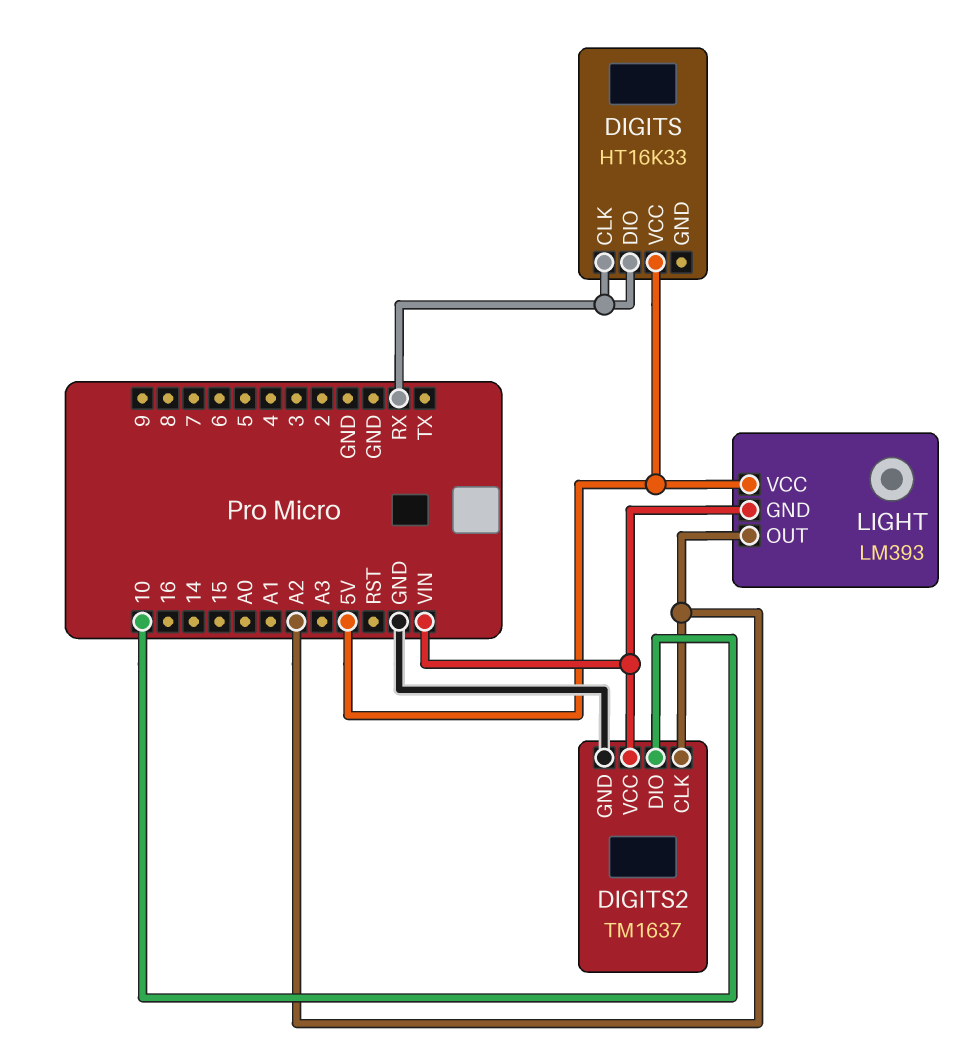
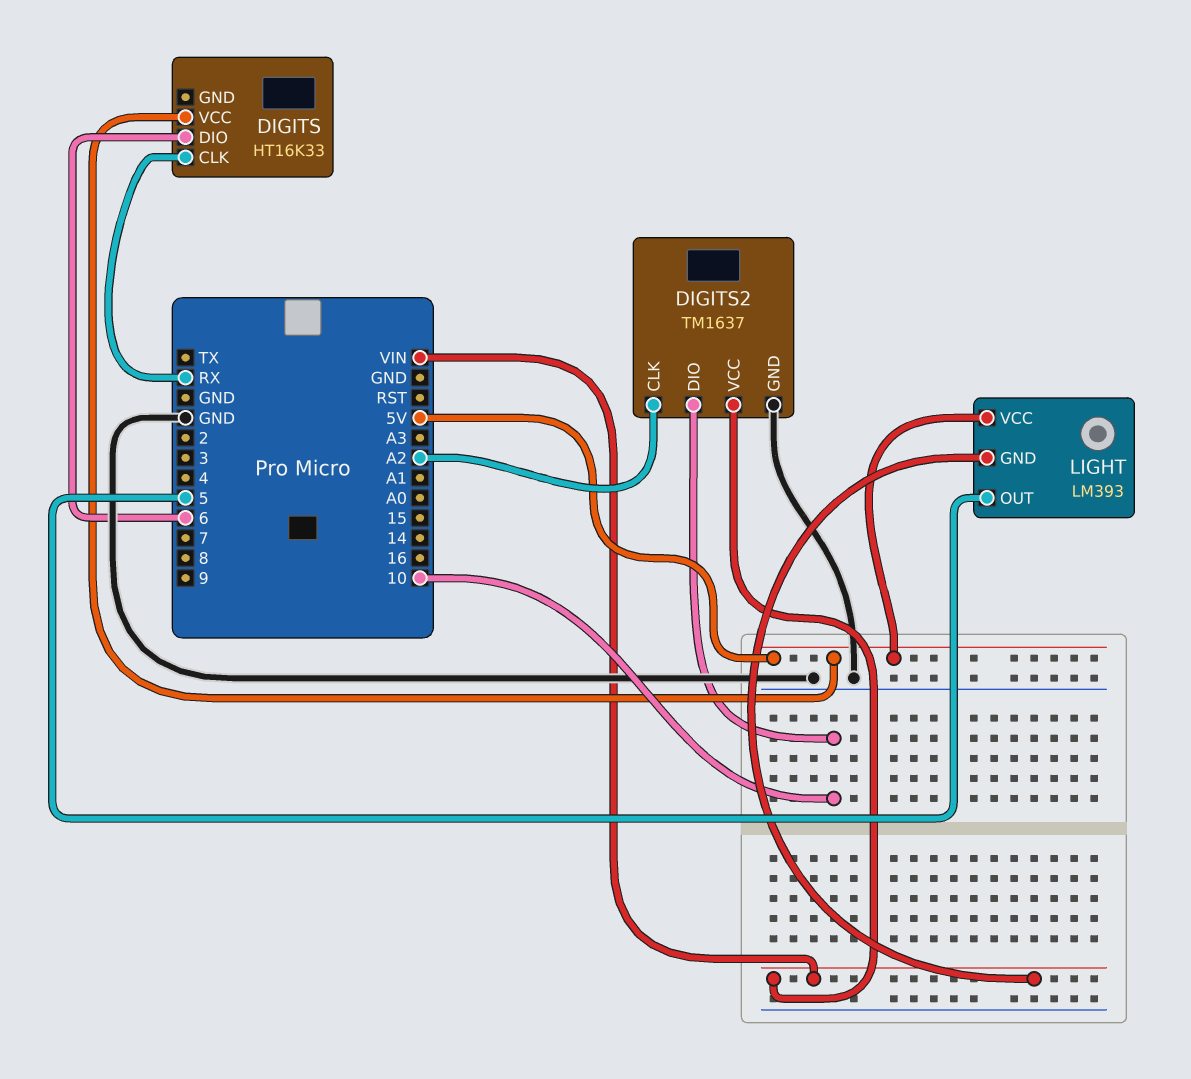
DIGITS pin DIO: RX -> 6
LIGHT pin OUT: A2 -> 5

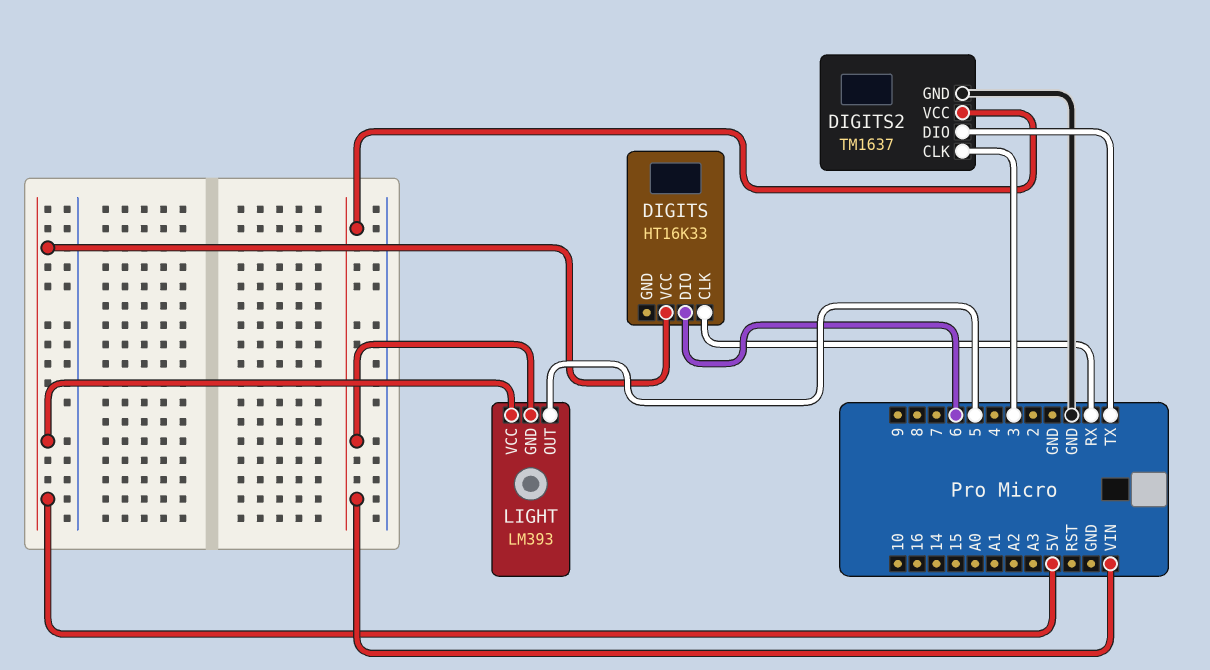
DIGITS2 pin CLK: A2 -> 3
DIGITS2 pin DIO: 10 -> TX

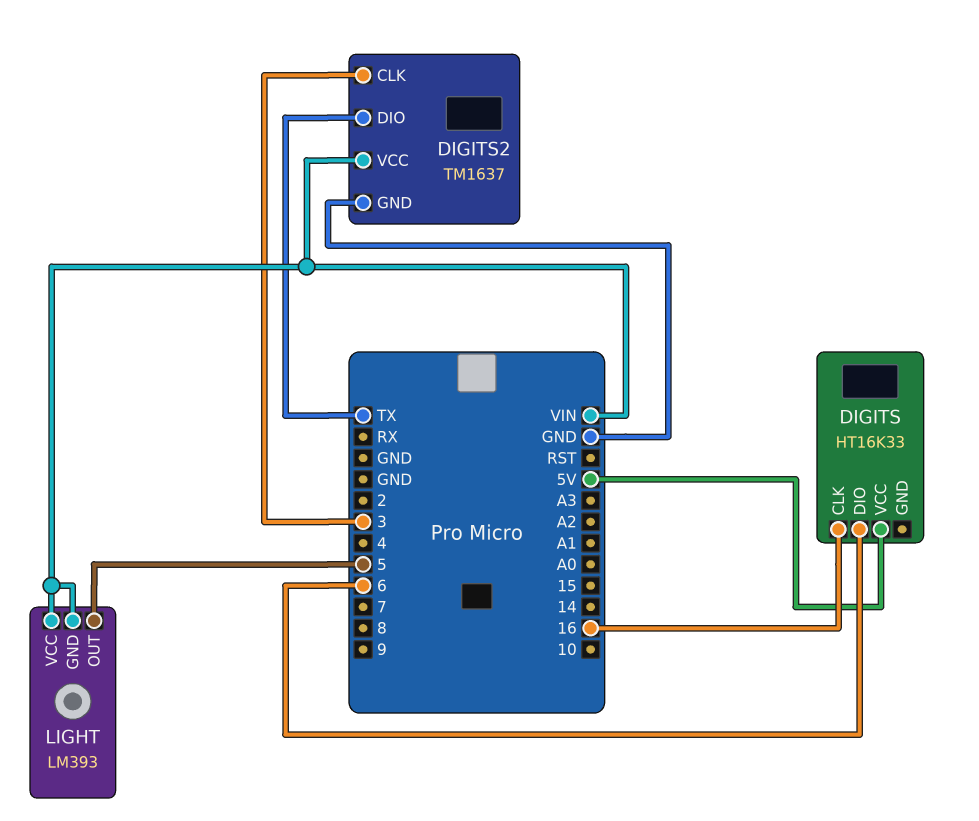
DIGITS pin CLK: RX -> 16
LIGHT pin VCC: 5V -> VIN

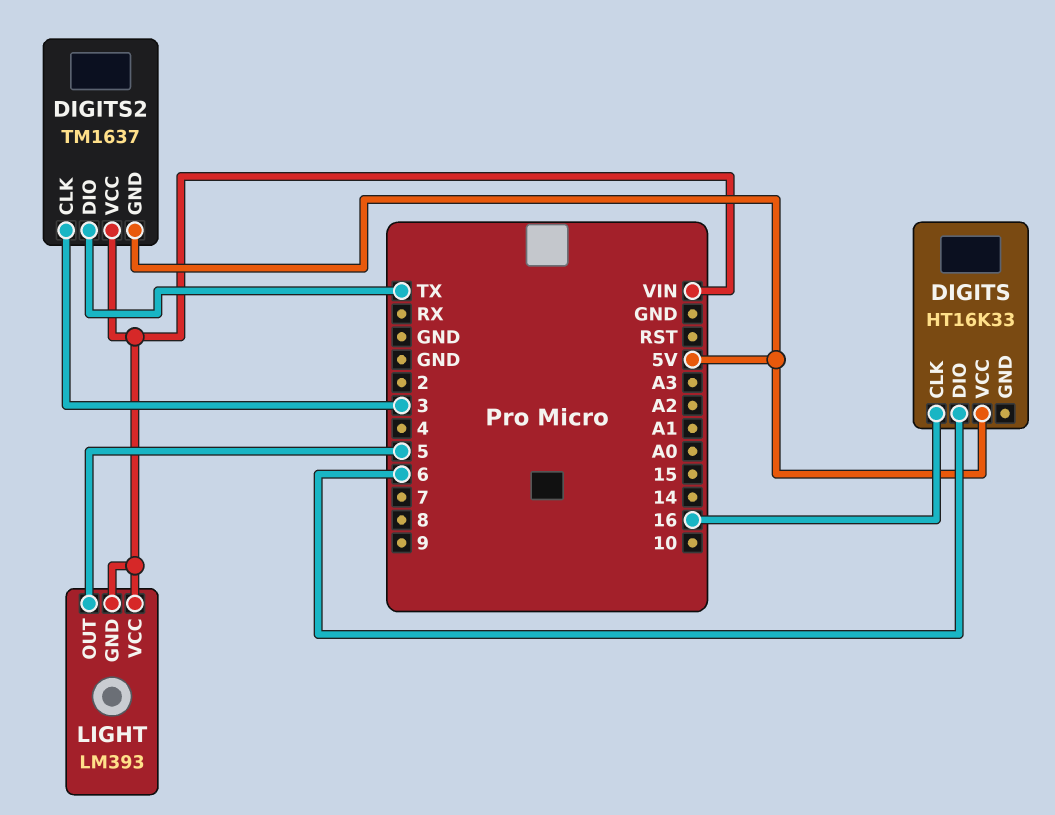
DIGITS2 pin GND: GND -> 5V

